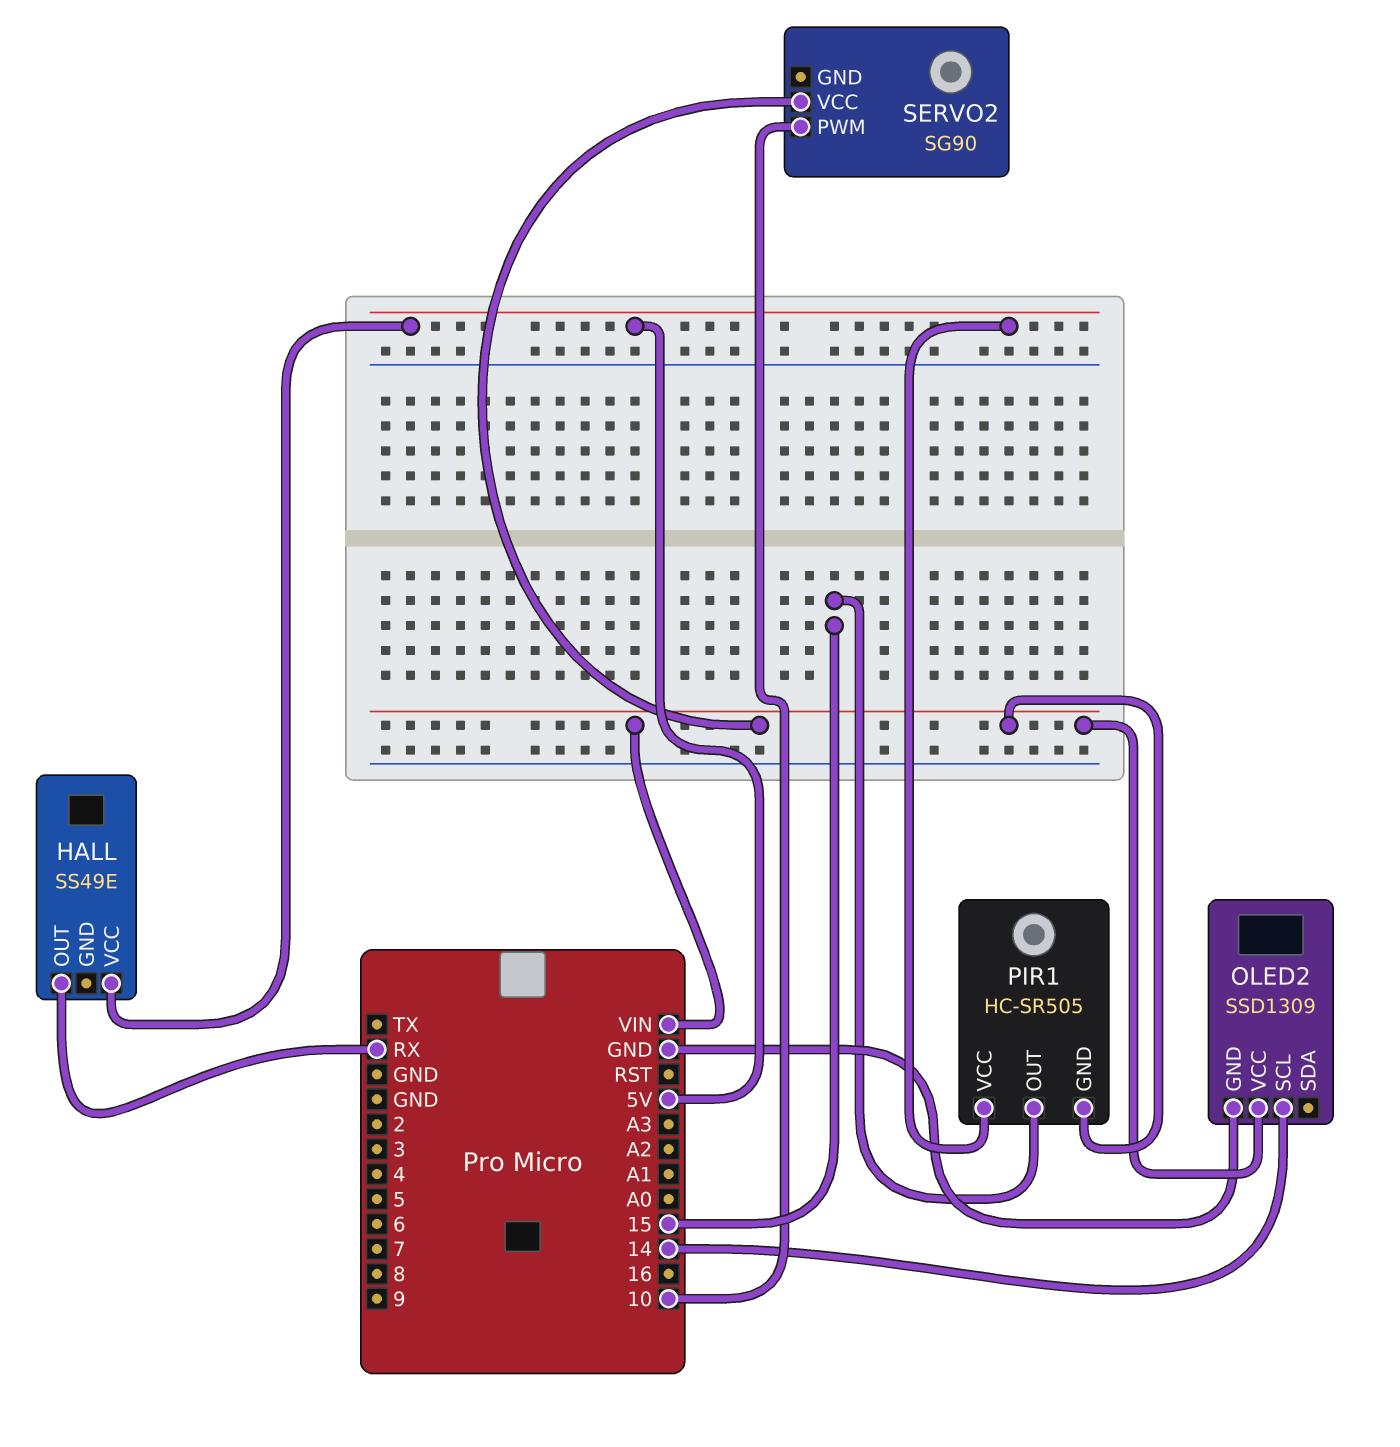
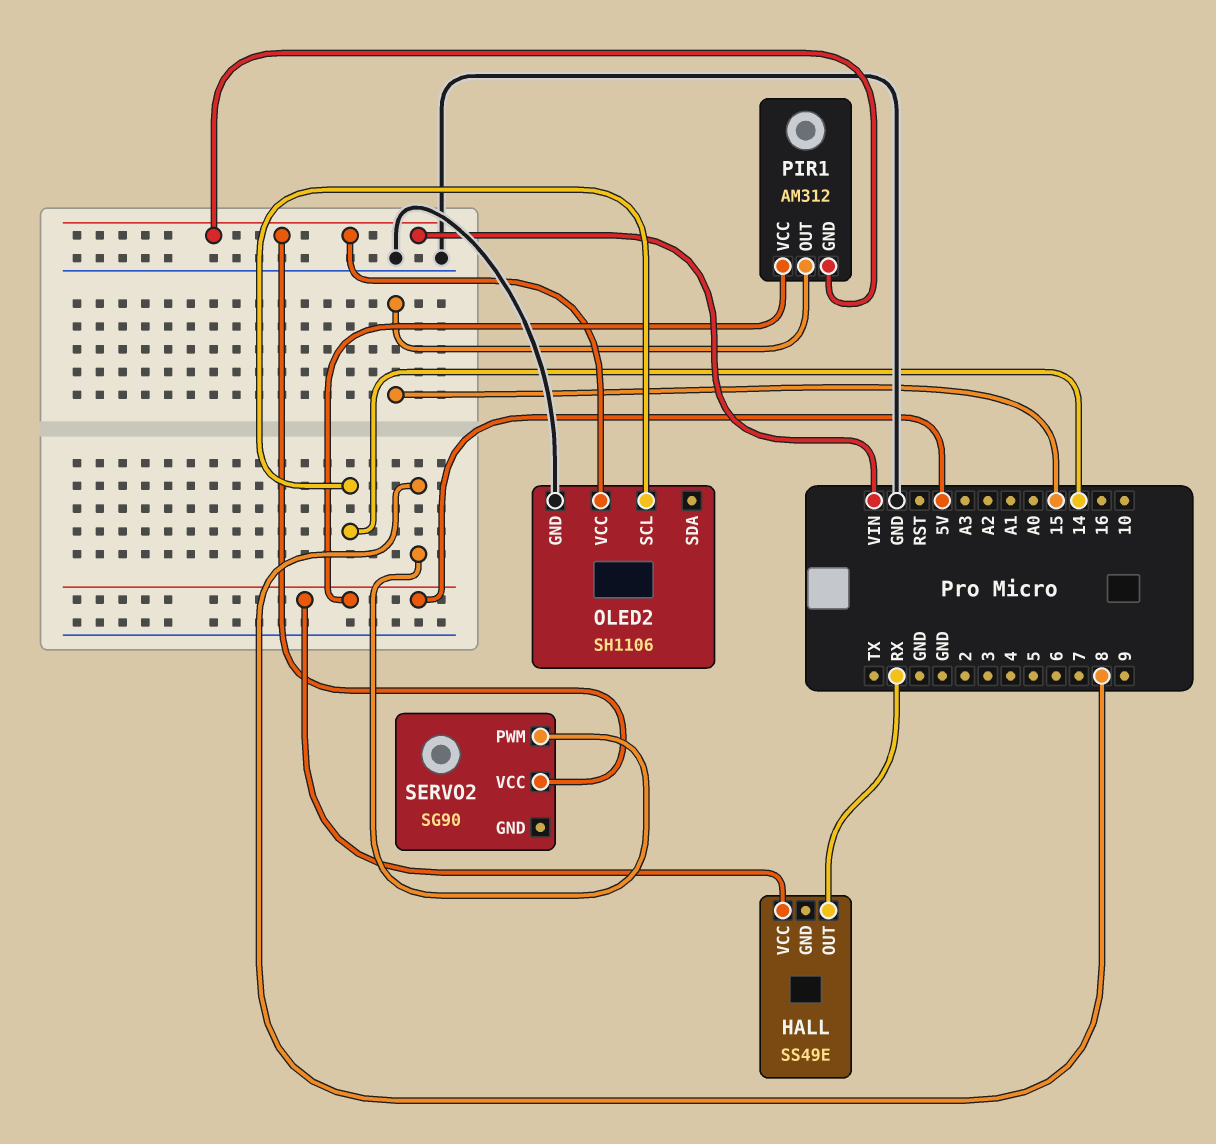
OLED2: SSD1309 -> SH1106
PIR1: HC-SR505 -> AM312
SERVO2 pin PWM: 10 -> 8

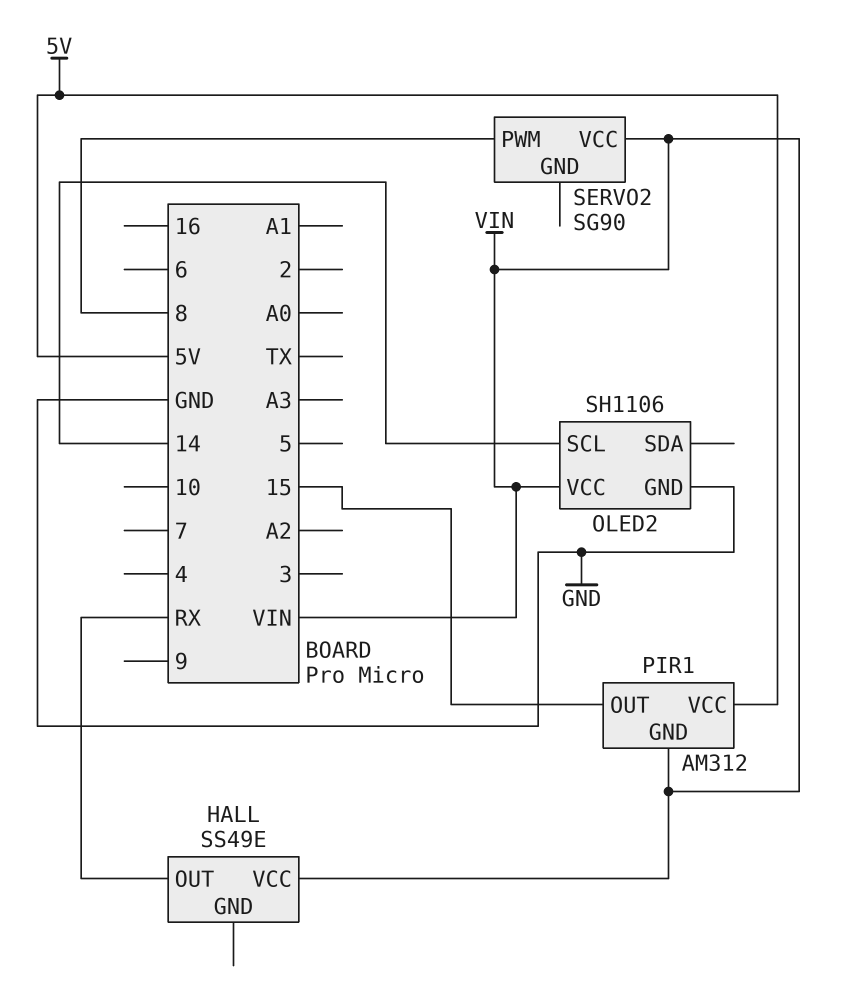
HALL pin VCC: 5V -> VIN

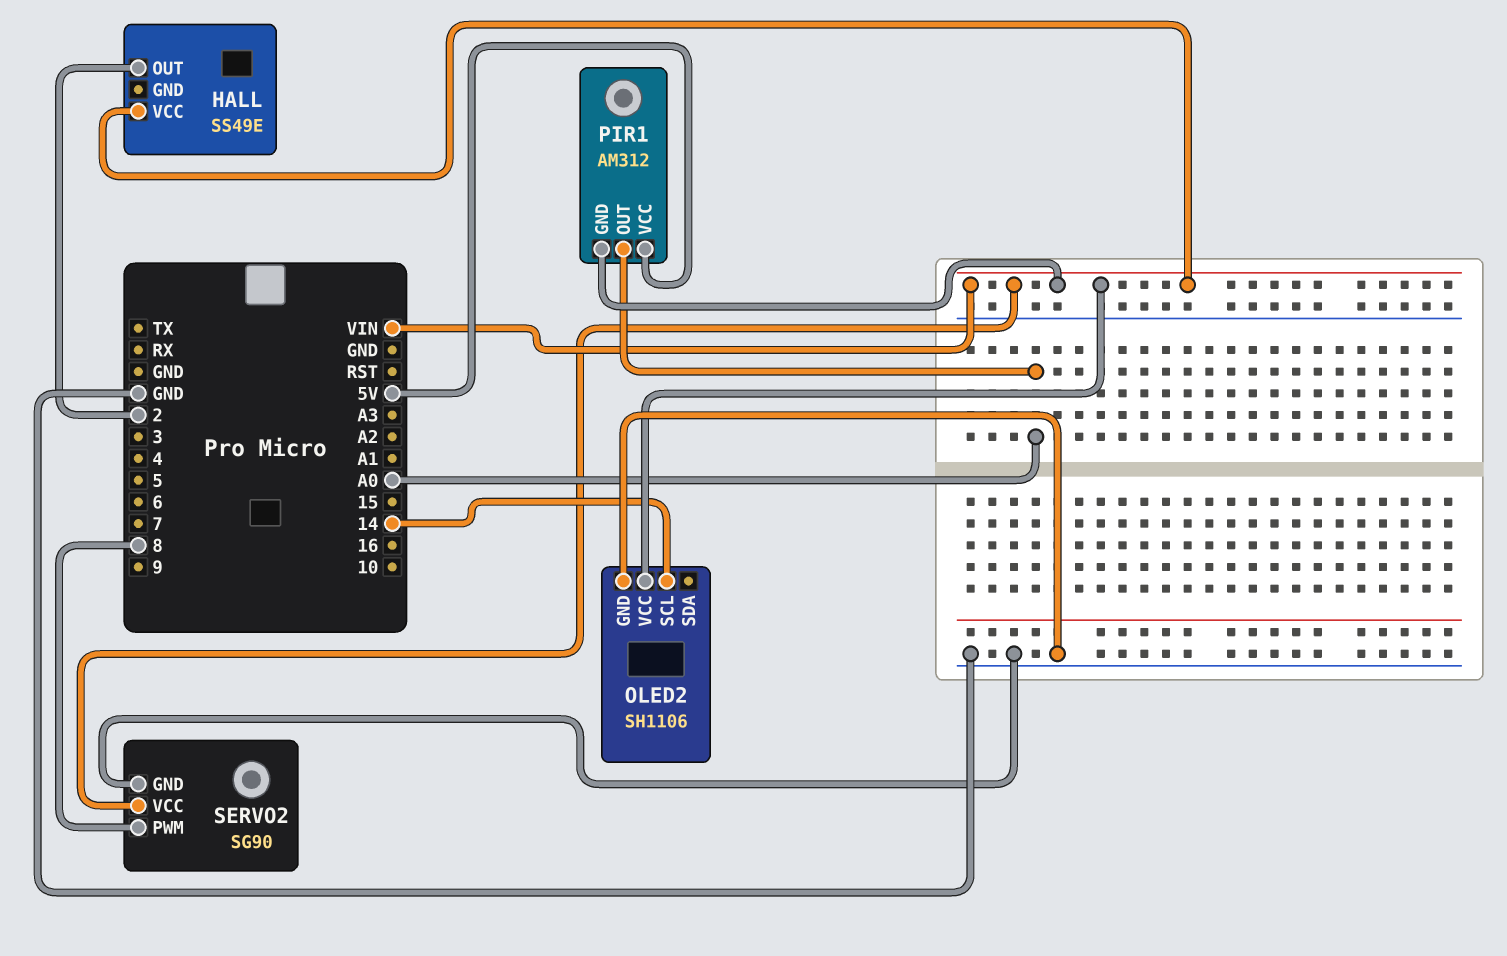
HALL pin OUT: RX -> 2
PIR1 pin OUT: 15 -> A0
SERVO2 pin GND: none -> GND

